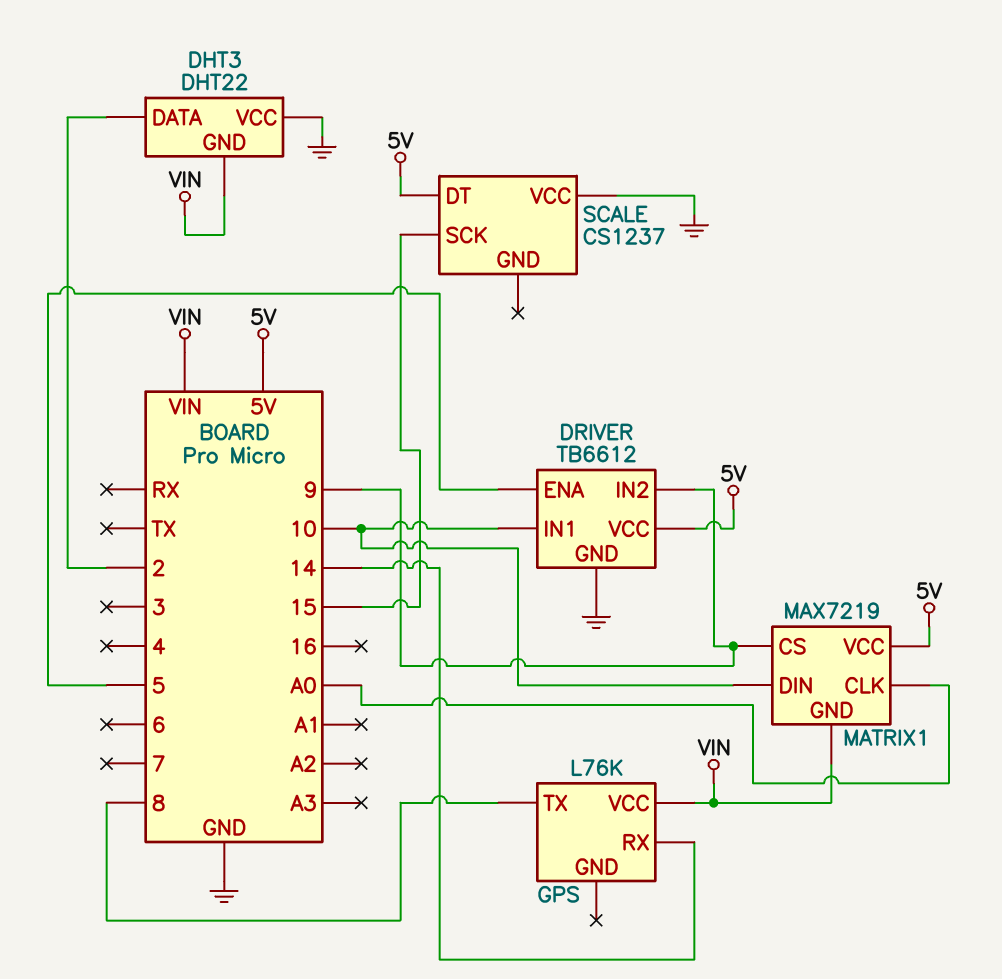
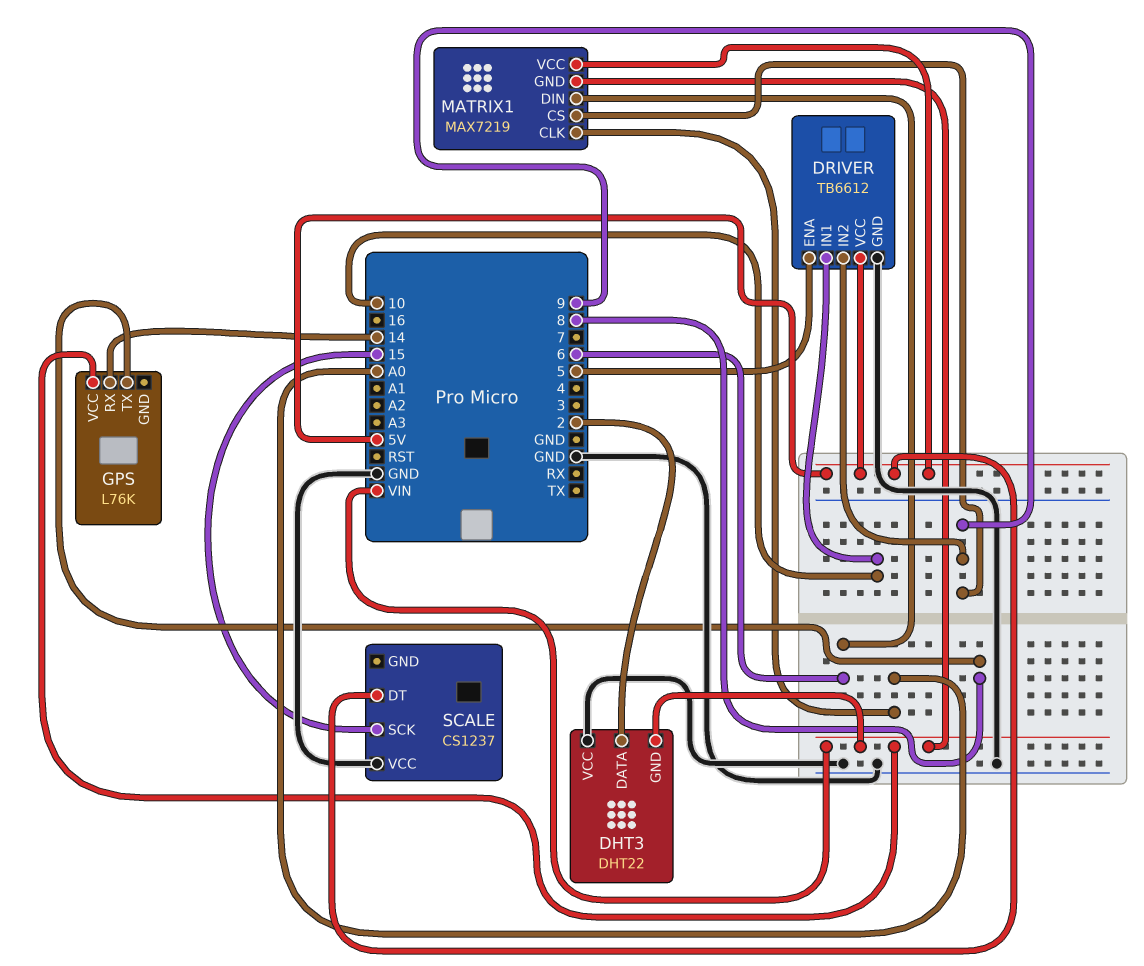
MATRIX1 pin DIN: 10 -> 6

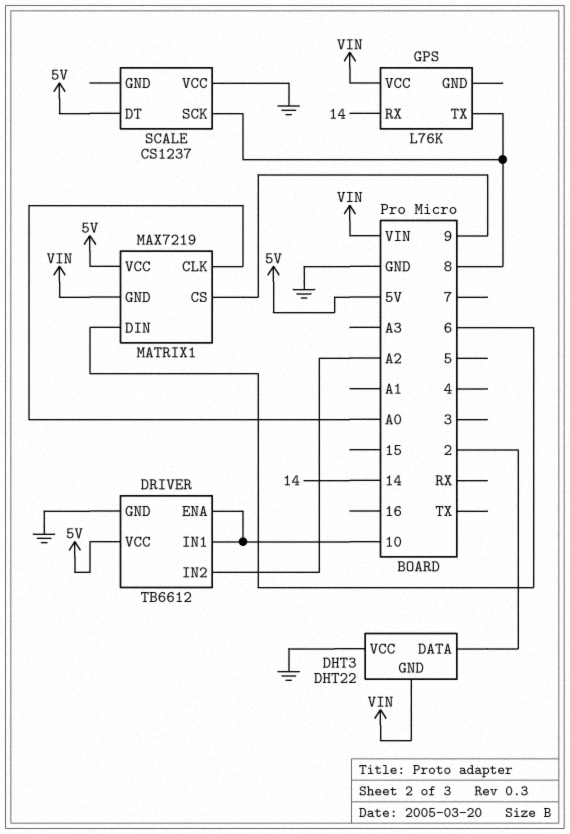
DRIVER pin ENA: 5 -> 10
DRIVER pin IN2: 9 -> A2
SCALE pin SCK: 15 -> 8

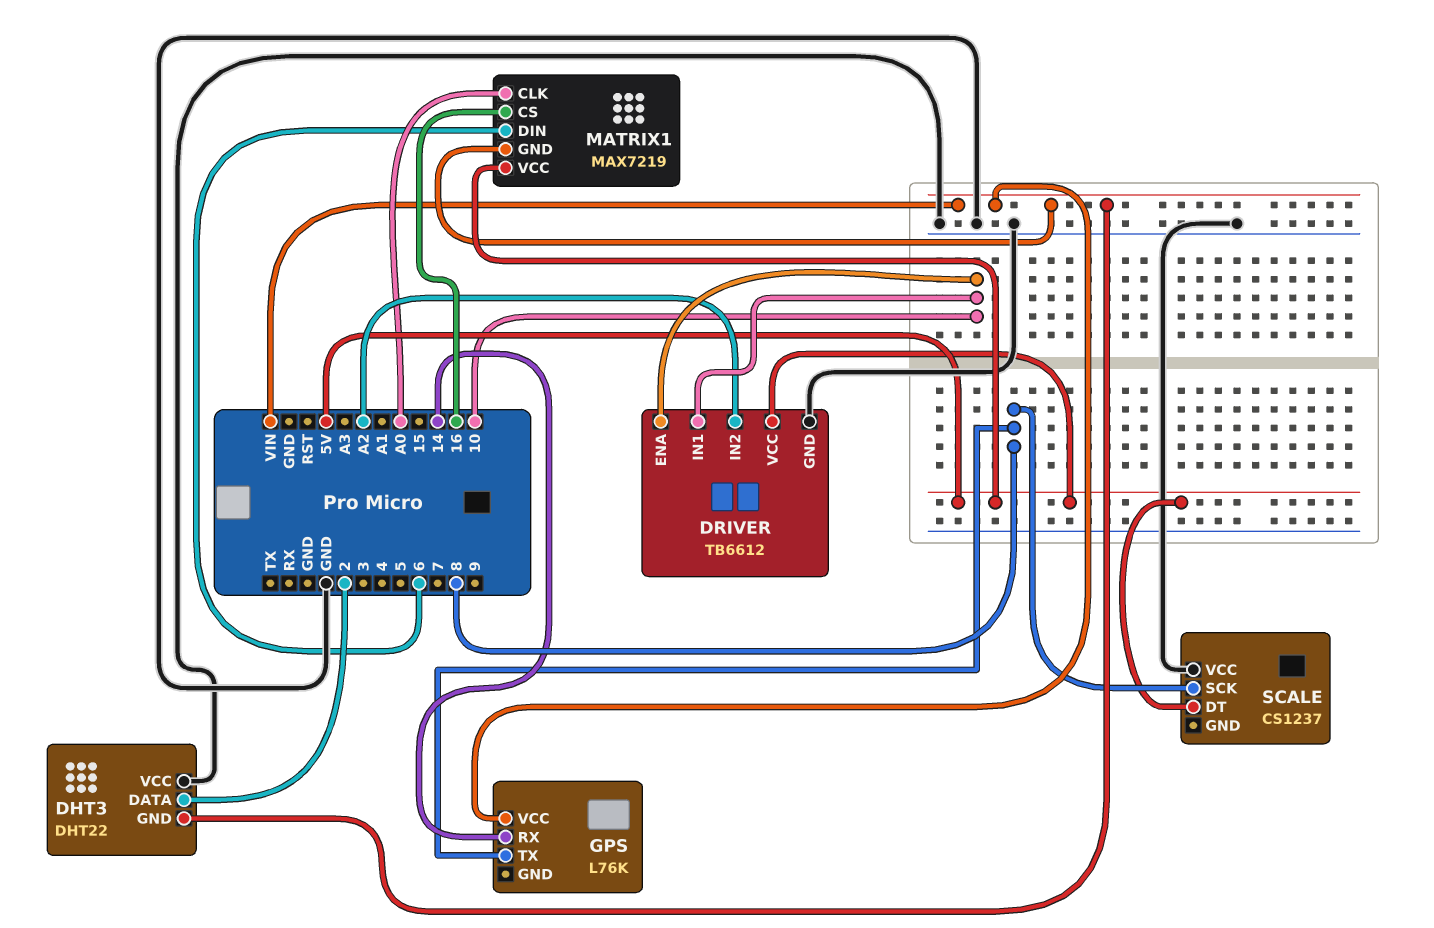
MATRIX1 pin CS: 9 -> 16

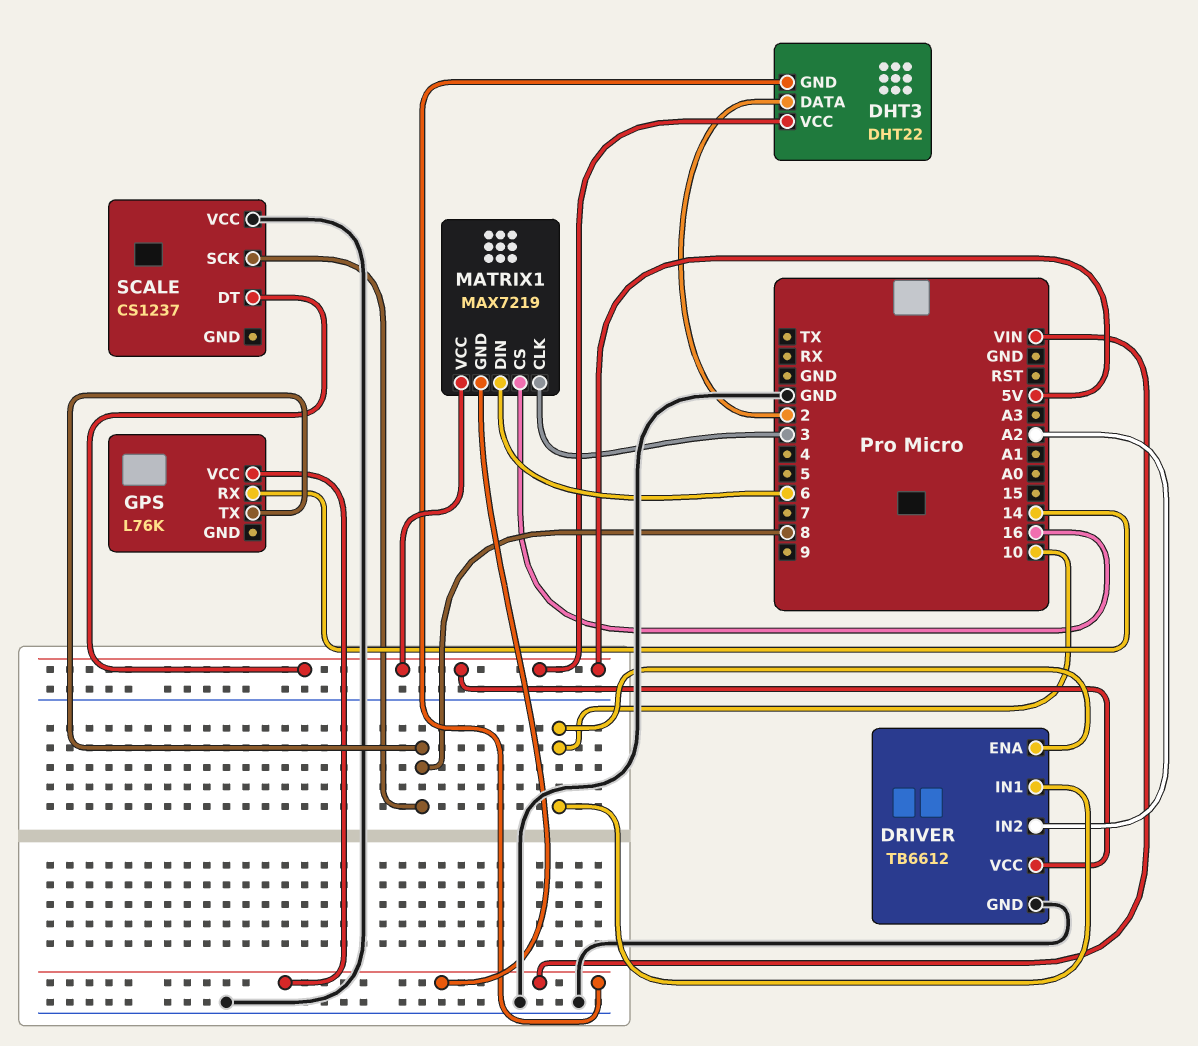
DHT3 pin VCC: GND -> 5V
MATRIX1 pin CLK: A0 -> 3

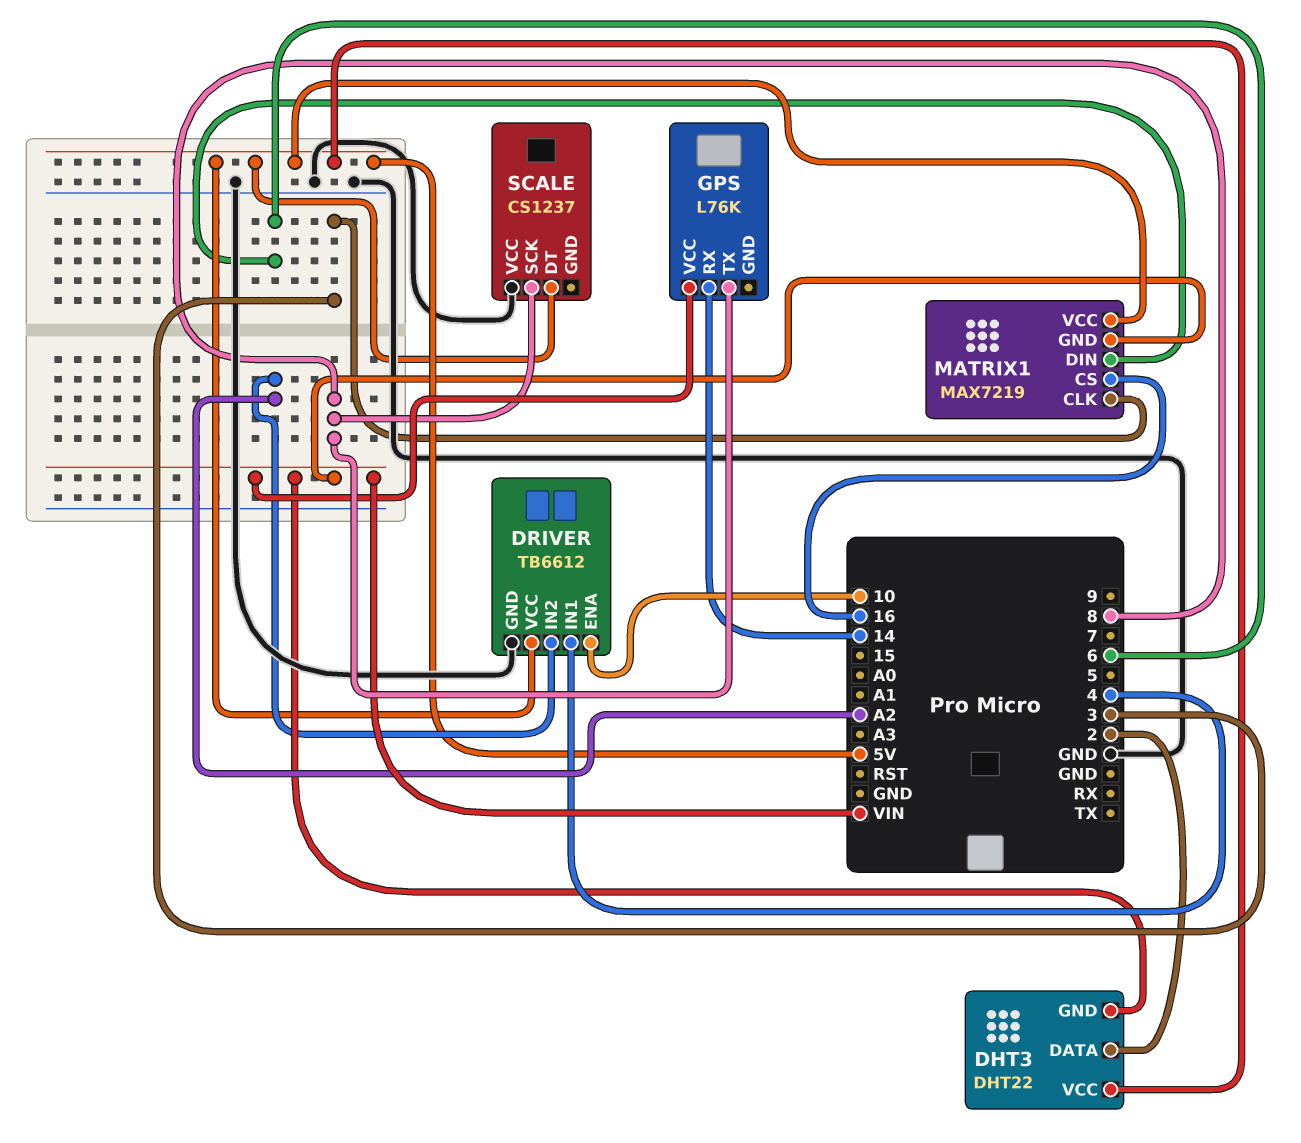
DRIVER pin IN1: 10 -> 4

